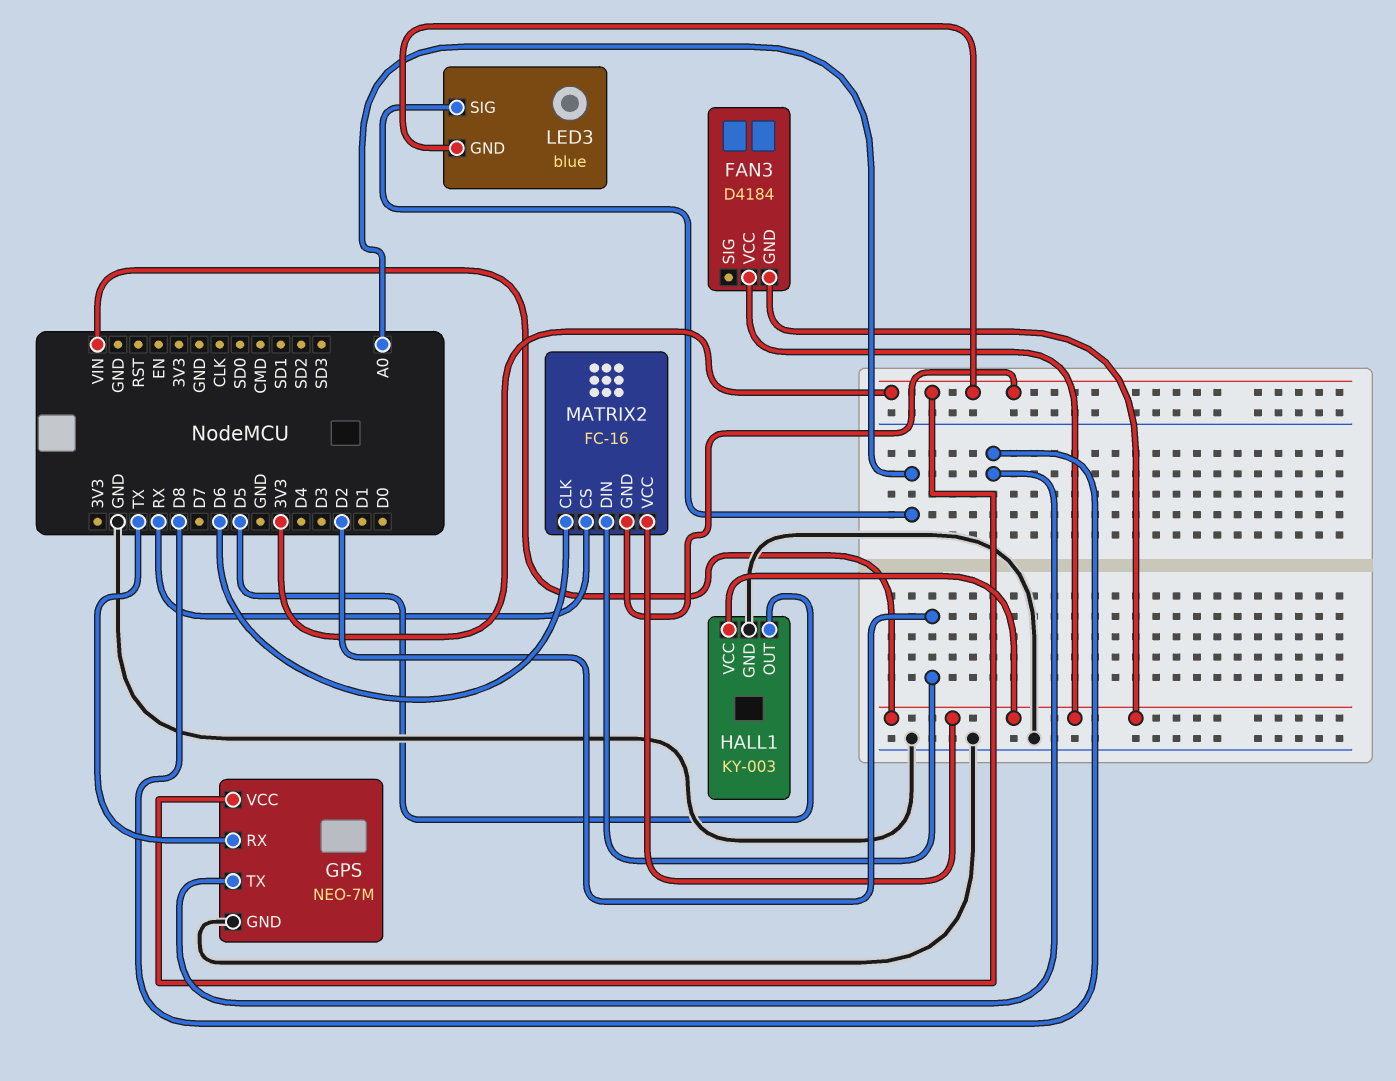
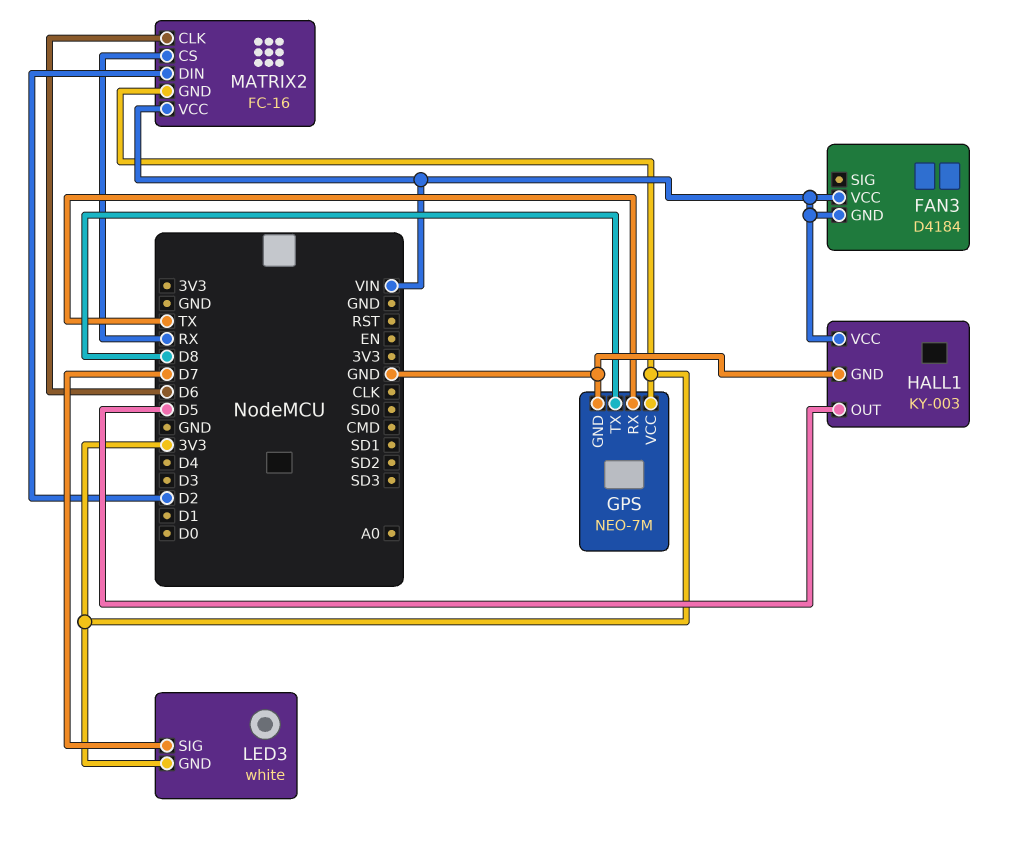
LED3: blue -> white
LED3 pin SIG: A0 -> D7

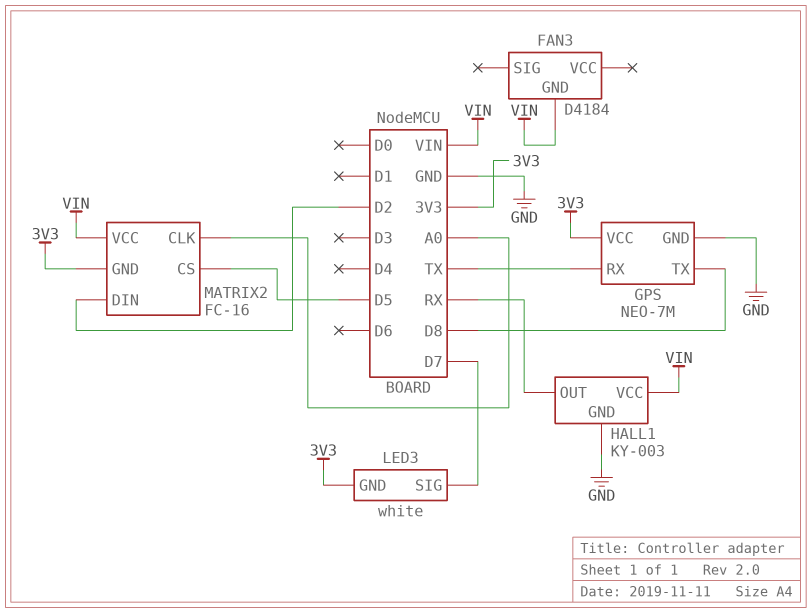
FAN3 pin VCC: VIN -> none
HALL1 pin OUT: D5 -> RX
MATRIX2 pin CLK: D6 -> A0
MATRIX2 pin CS: RX -> D5

